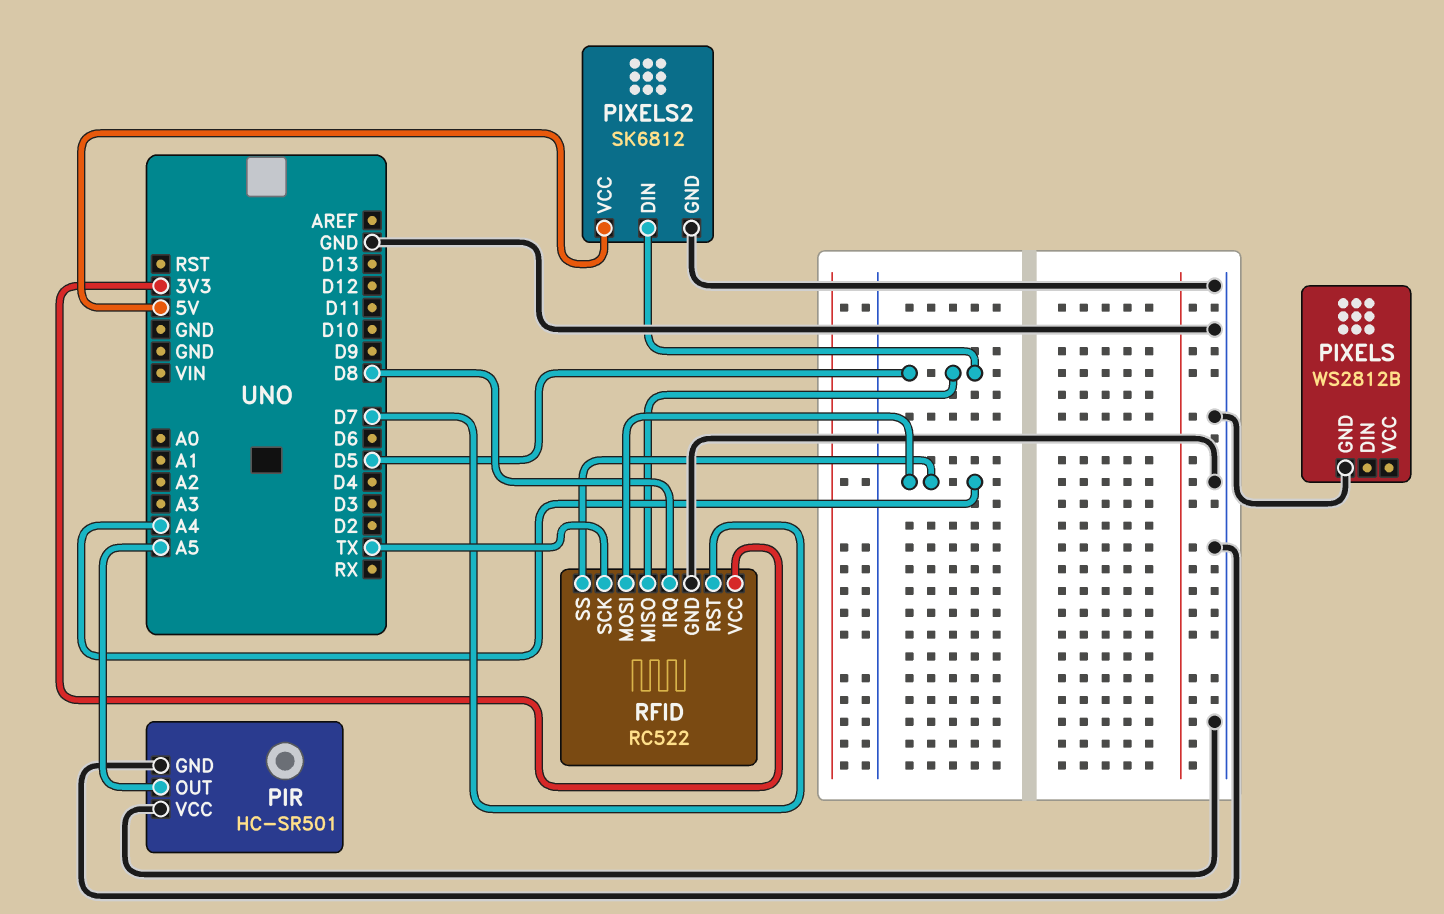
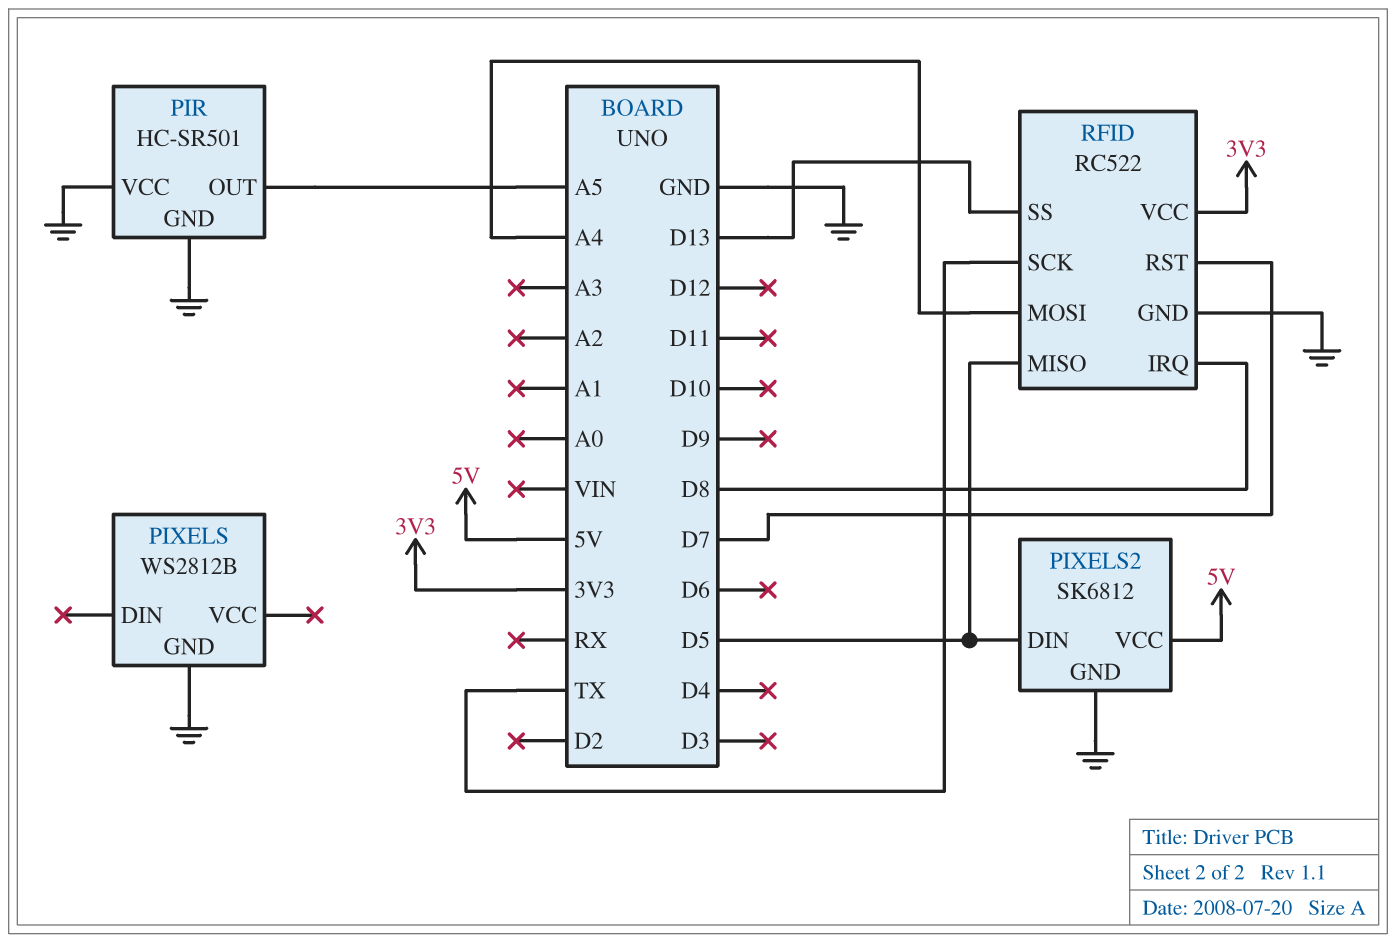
RFID pin SS: A4 -> D13

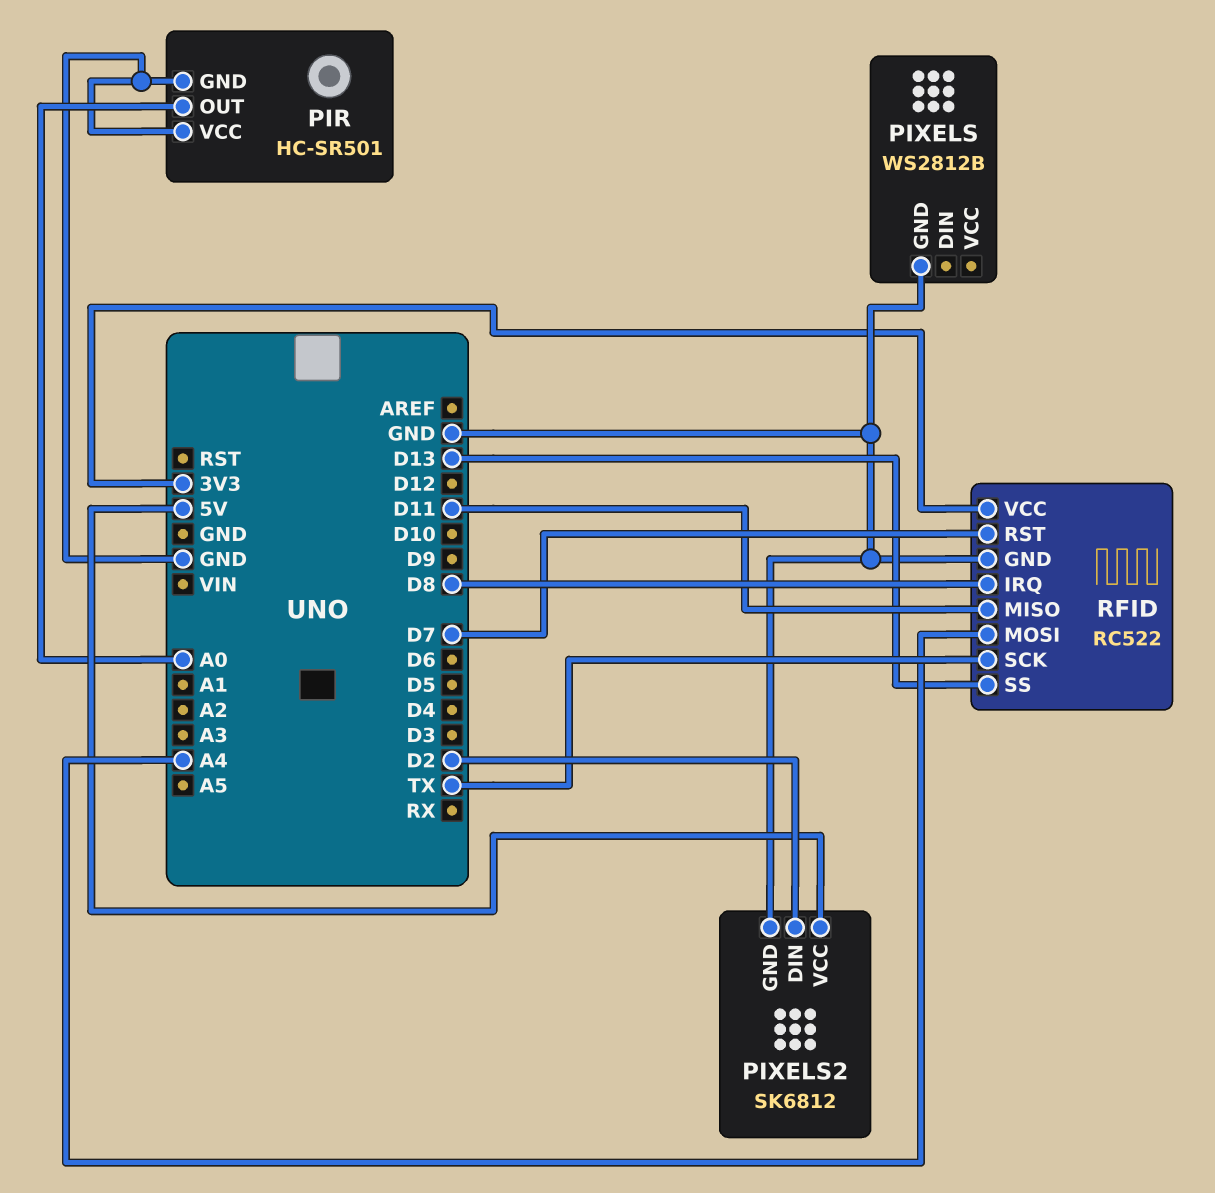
PIR pin OUT: A5 -> A0
PIXELS2 pin DIN: D5 -> D2
RFID pin MISO: D5 -> D11

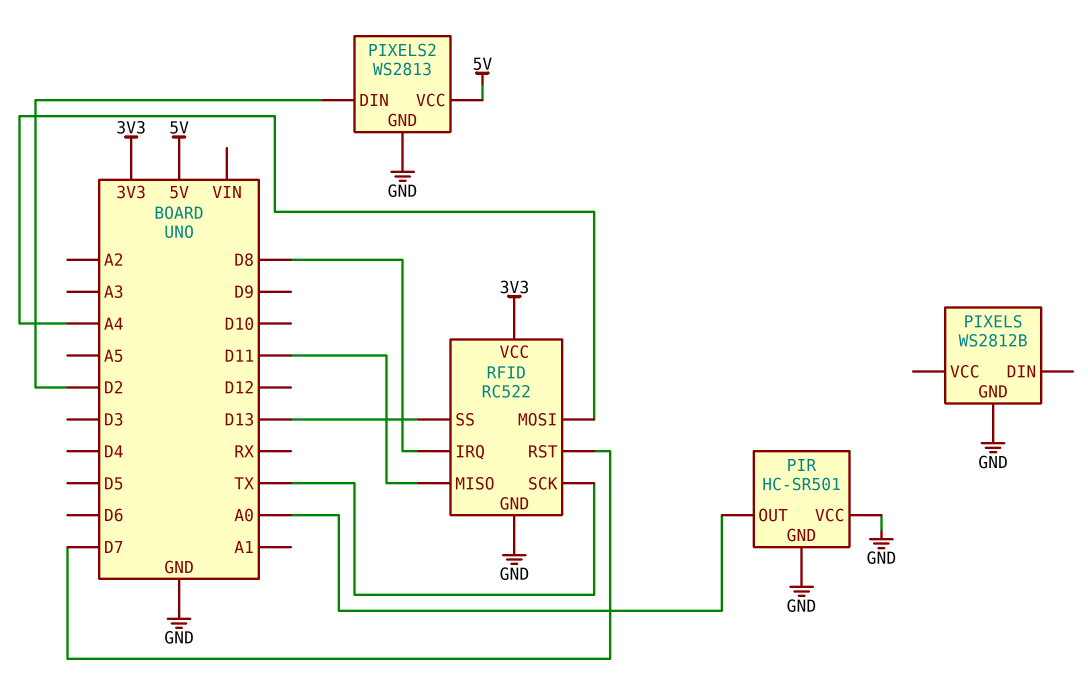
PIXELS2: SK6812 -> WS2813

